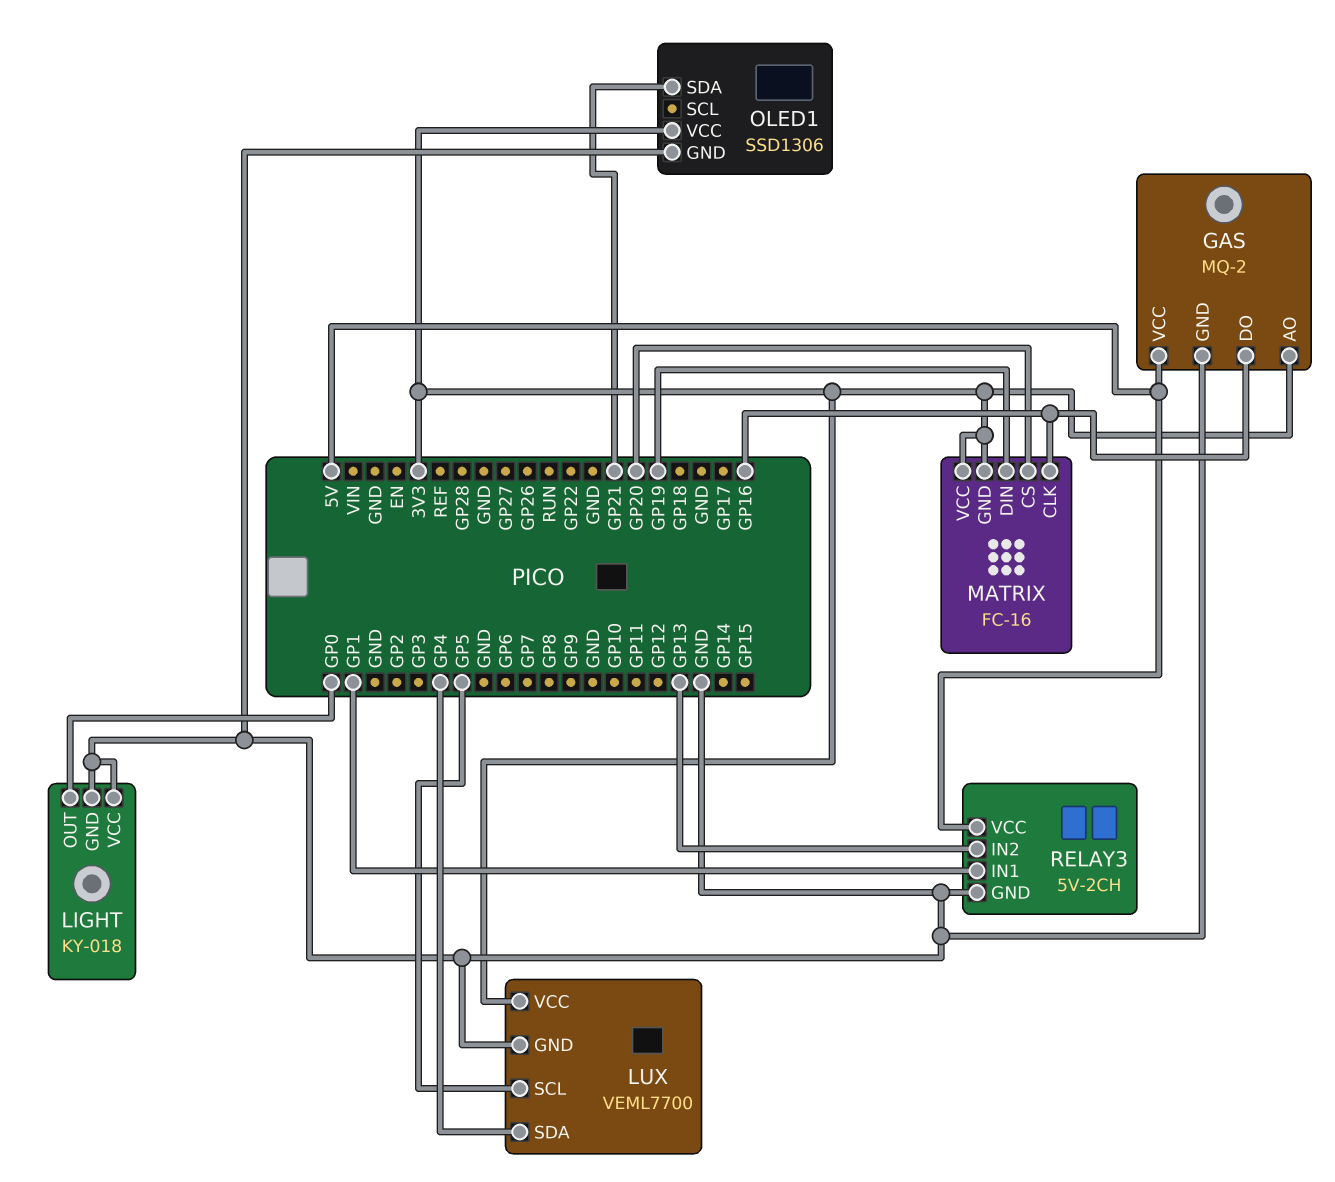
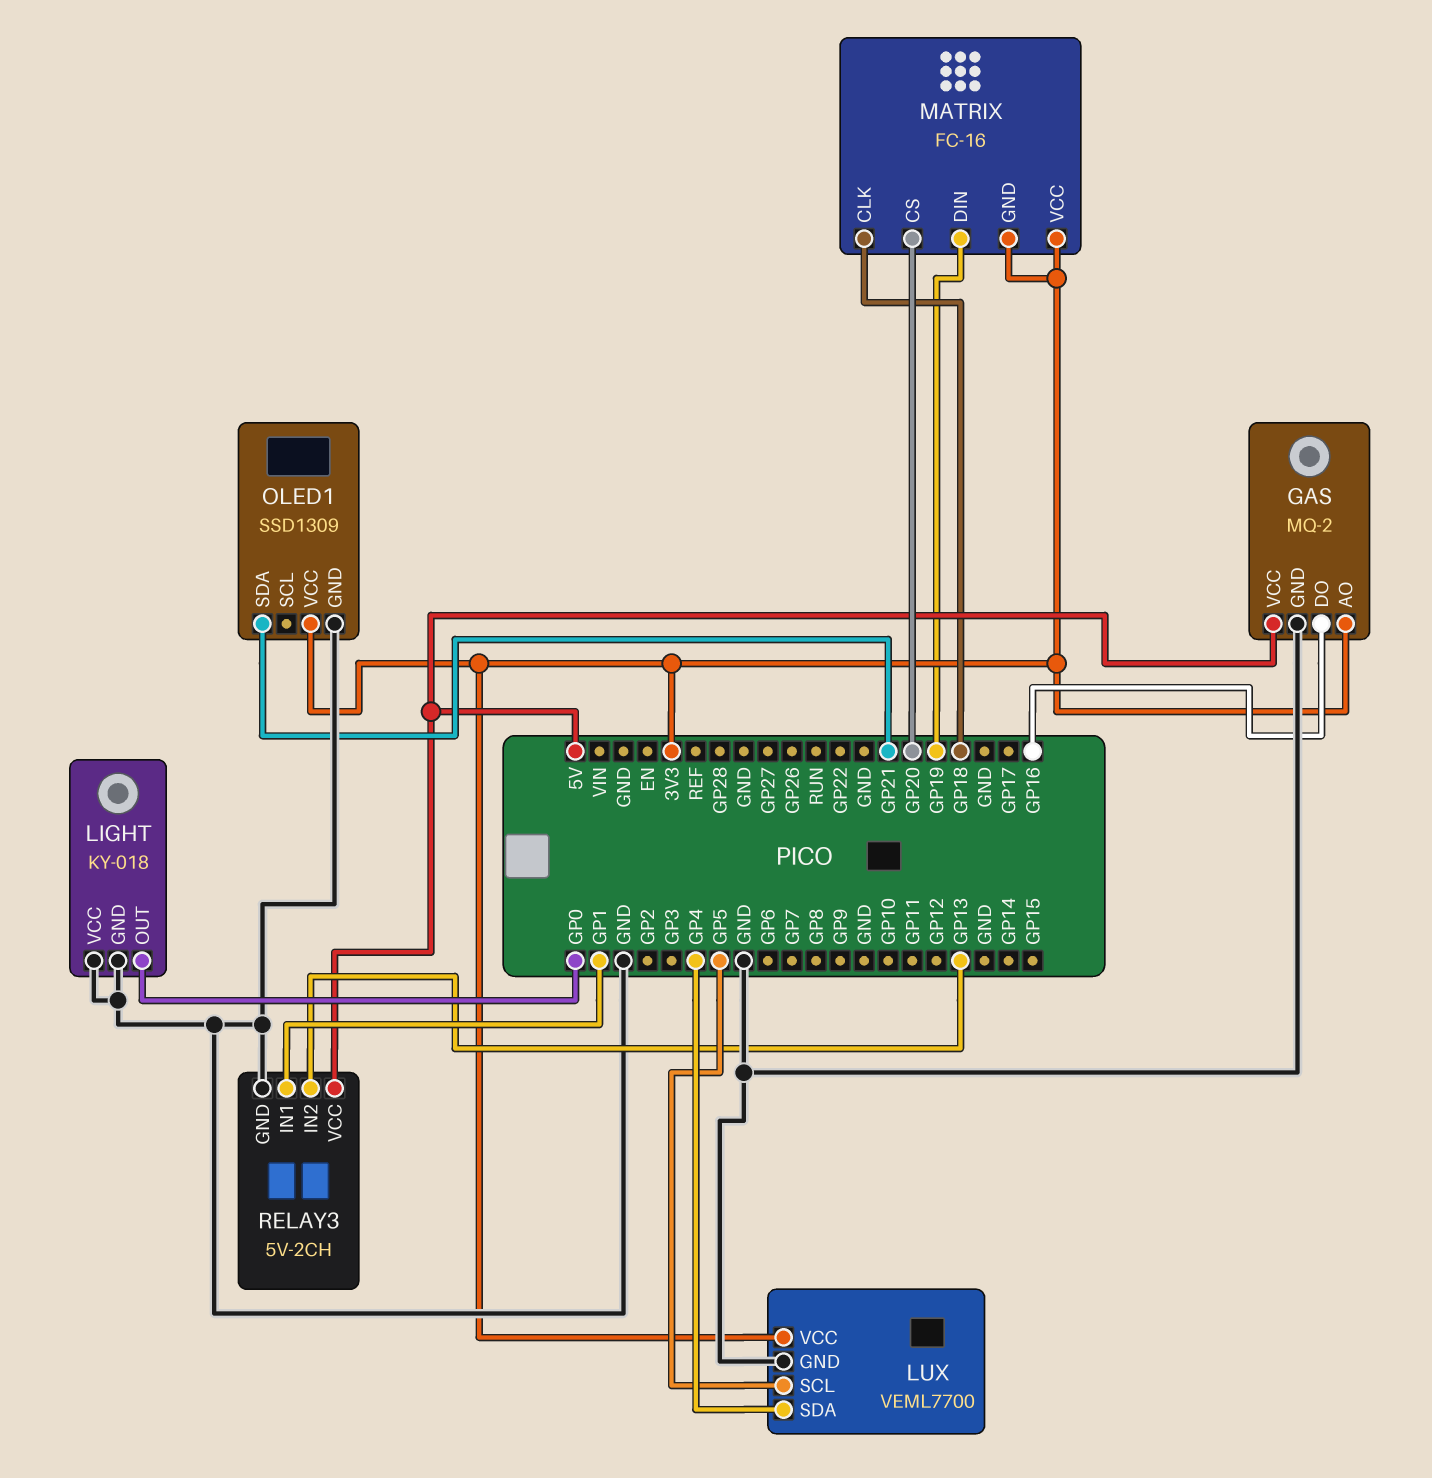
MATRIX pin CLK: GP16 -> GP18
OLED1: SSD1306 -> SSD1309

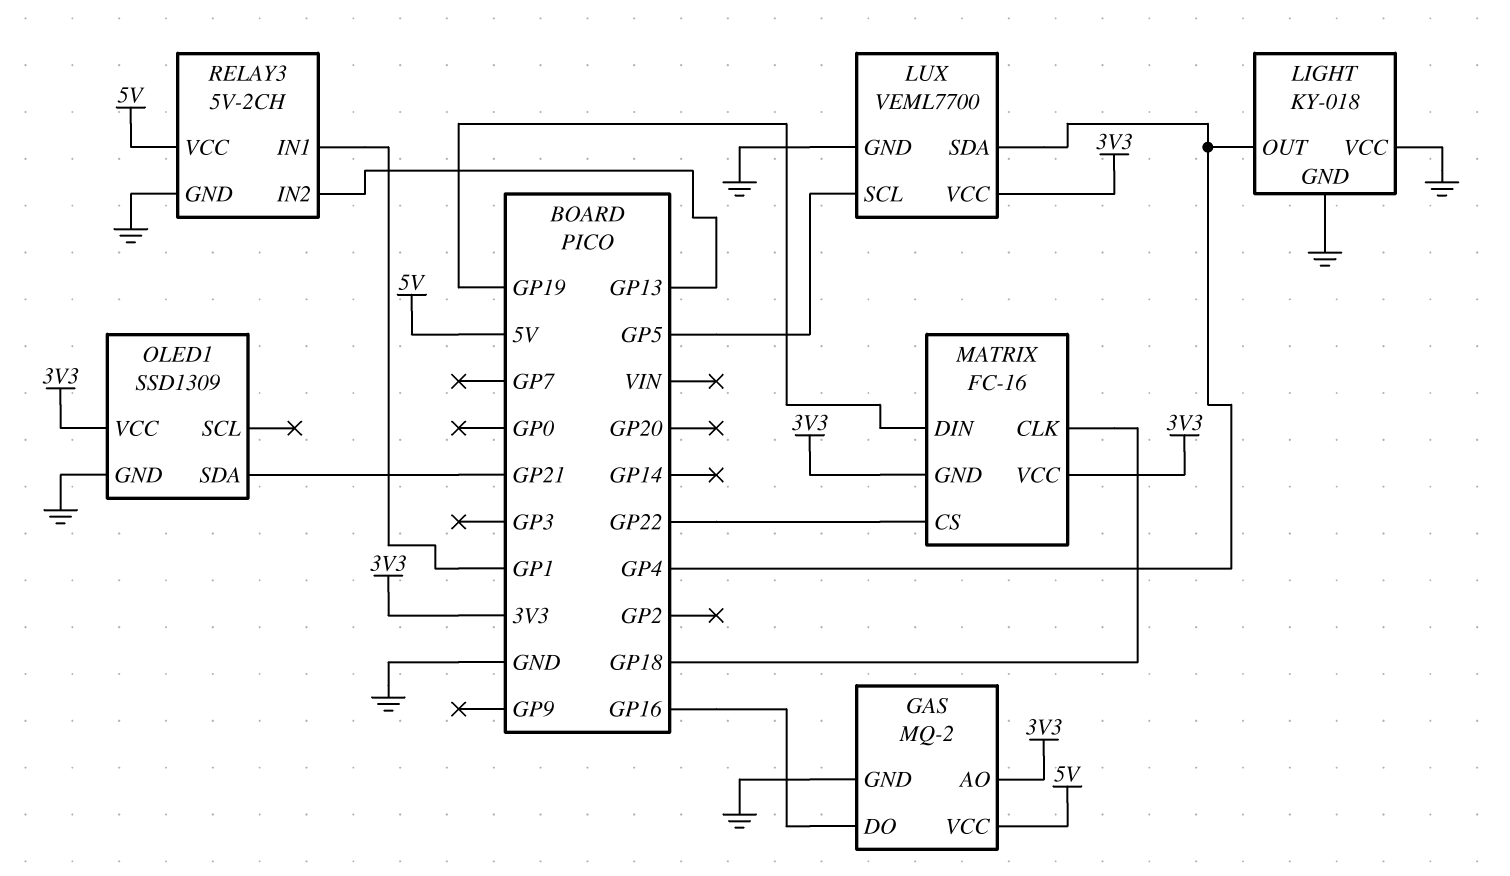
LIGHT pin OUT: GP0 -> GP4
MATRIX pin CS: GP20 -> GP22

